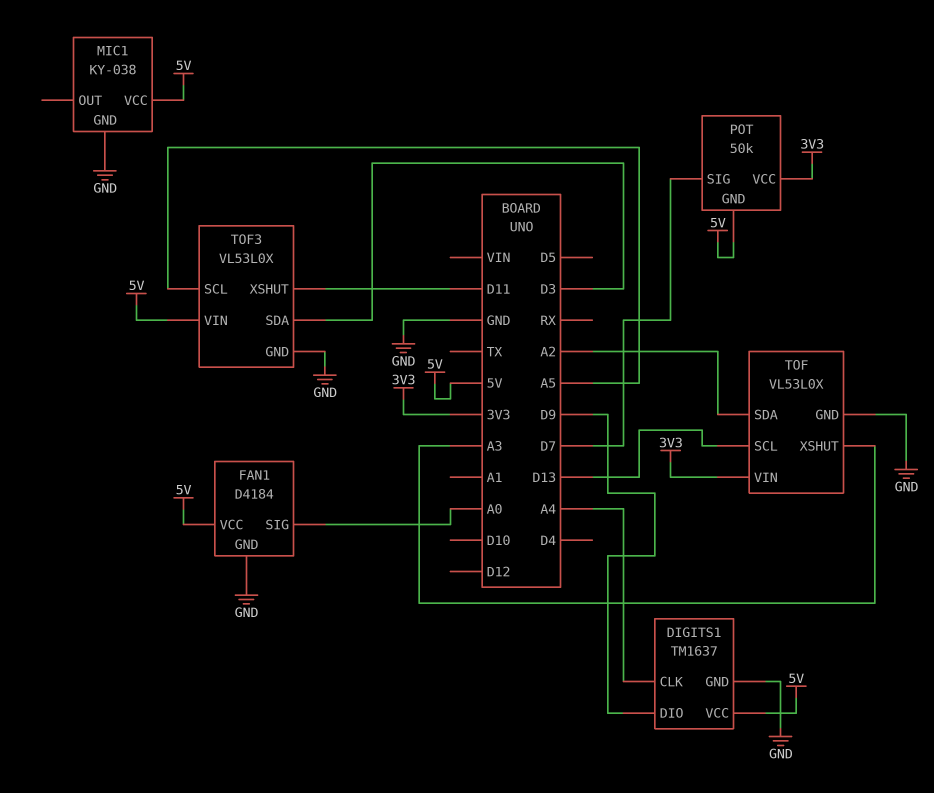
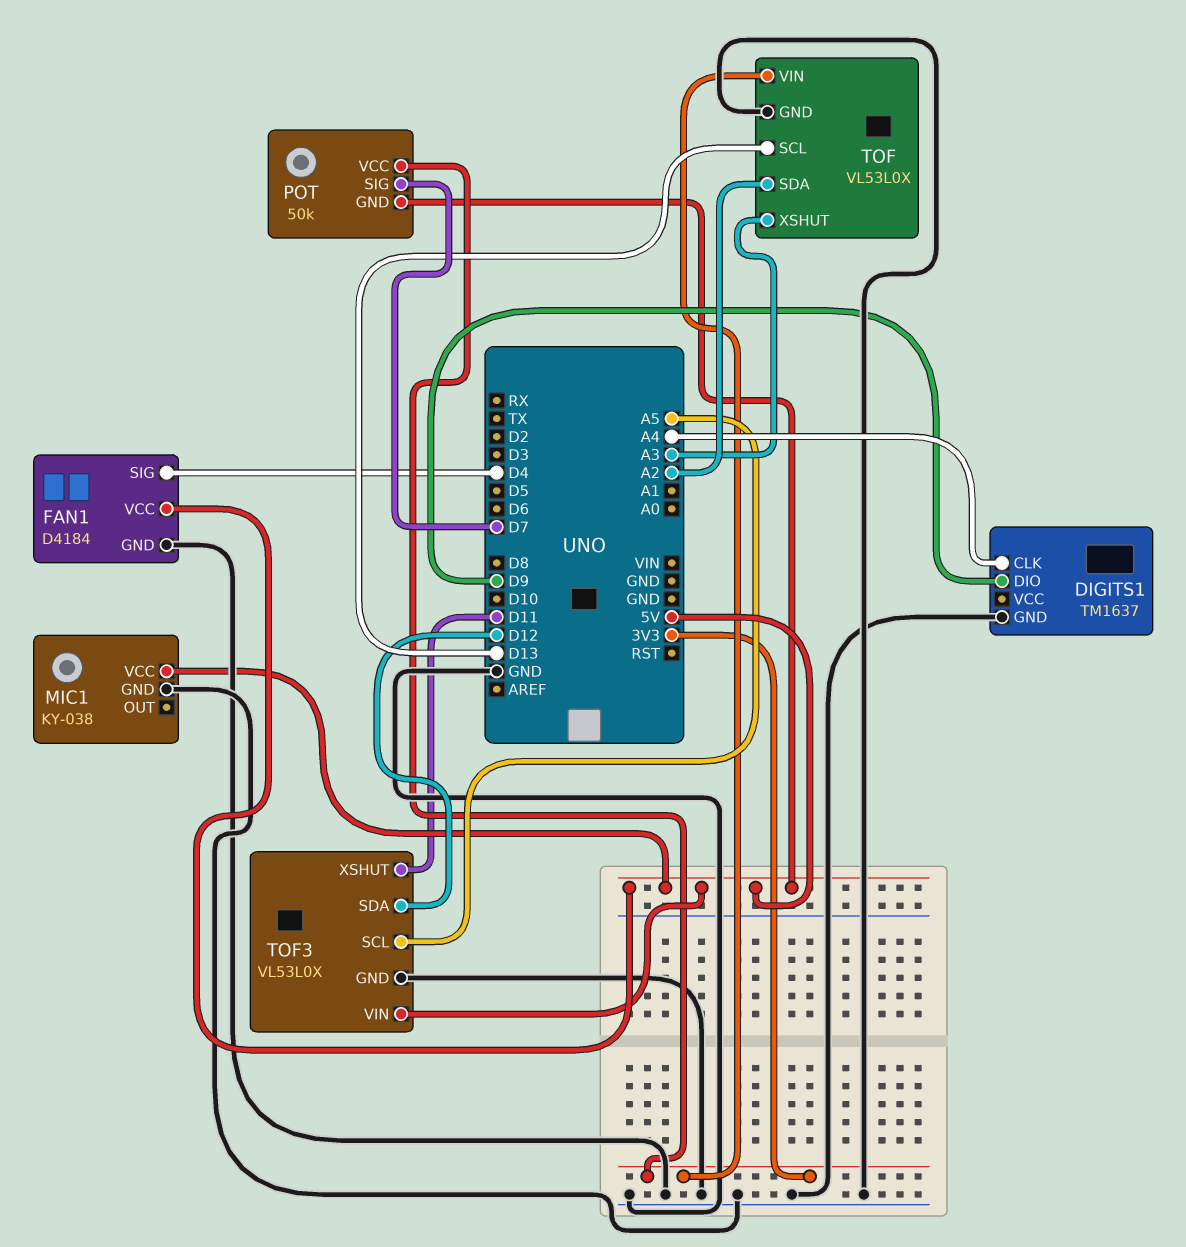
DIGITS1 pin VCC: 5V -> none
FAN1 pin SIG: A0 -> D4
TOF3 pin SDA: D3 -> D12

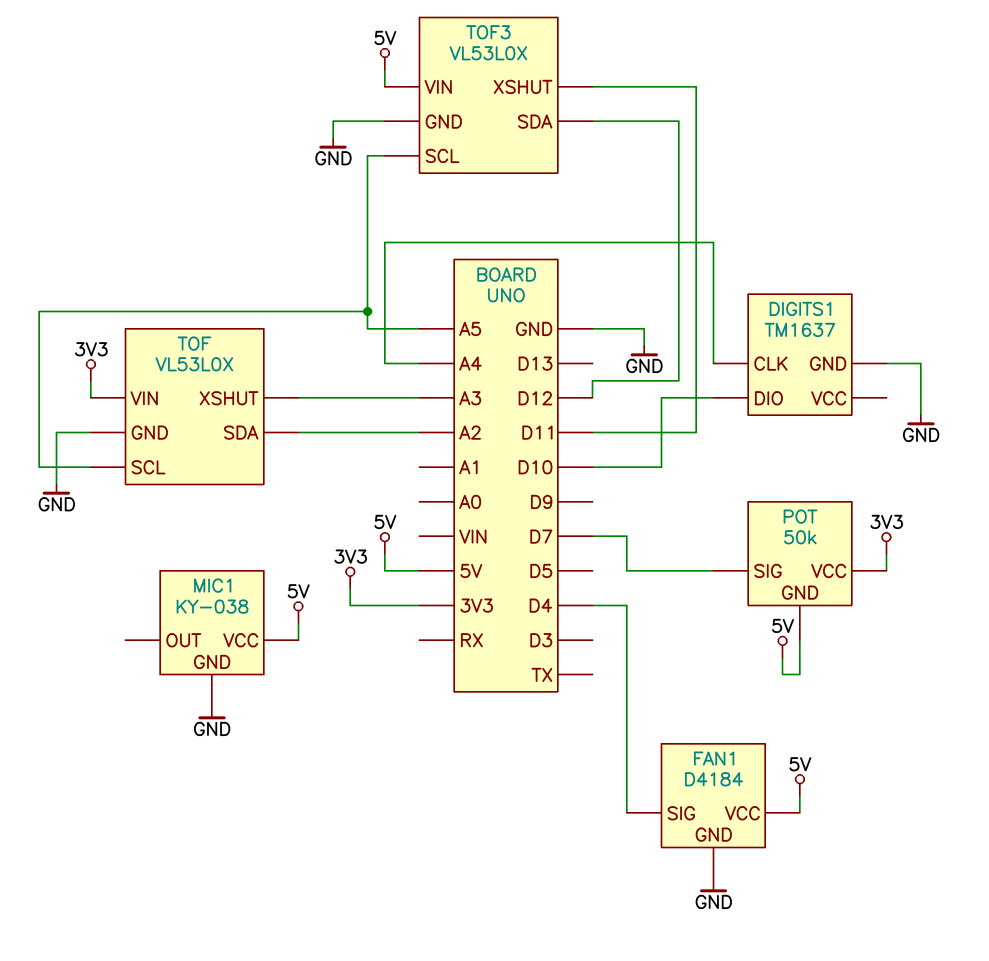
DIGITS1 pin DIO: D9 -> D10
TOF pin SCL: D13 -> A5

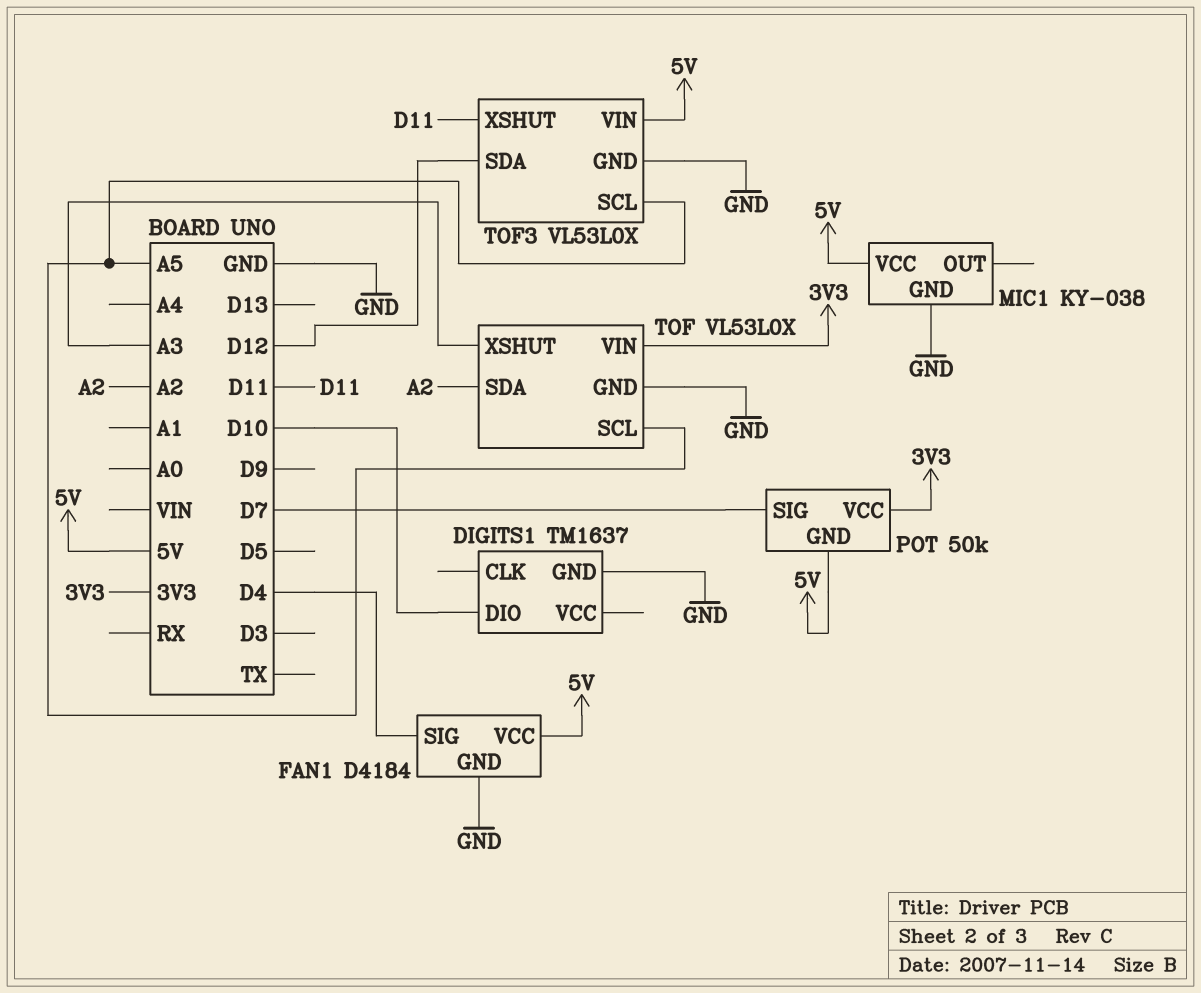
DIGITS1 pin CLK: A4 -> none

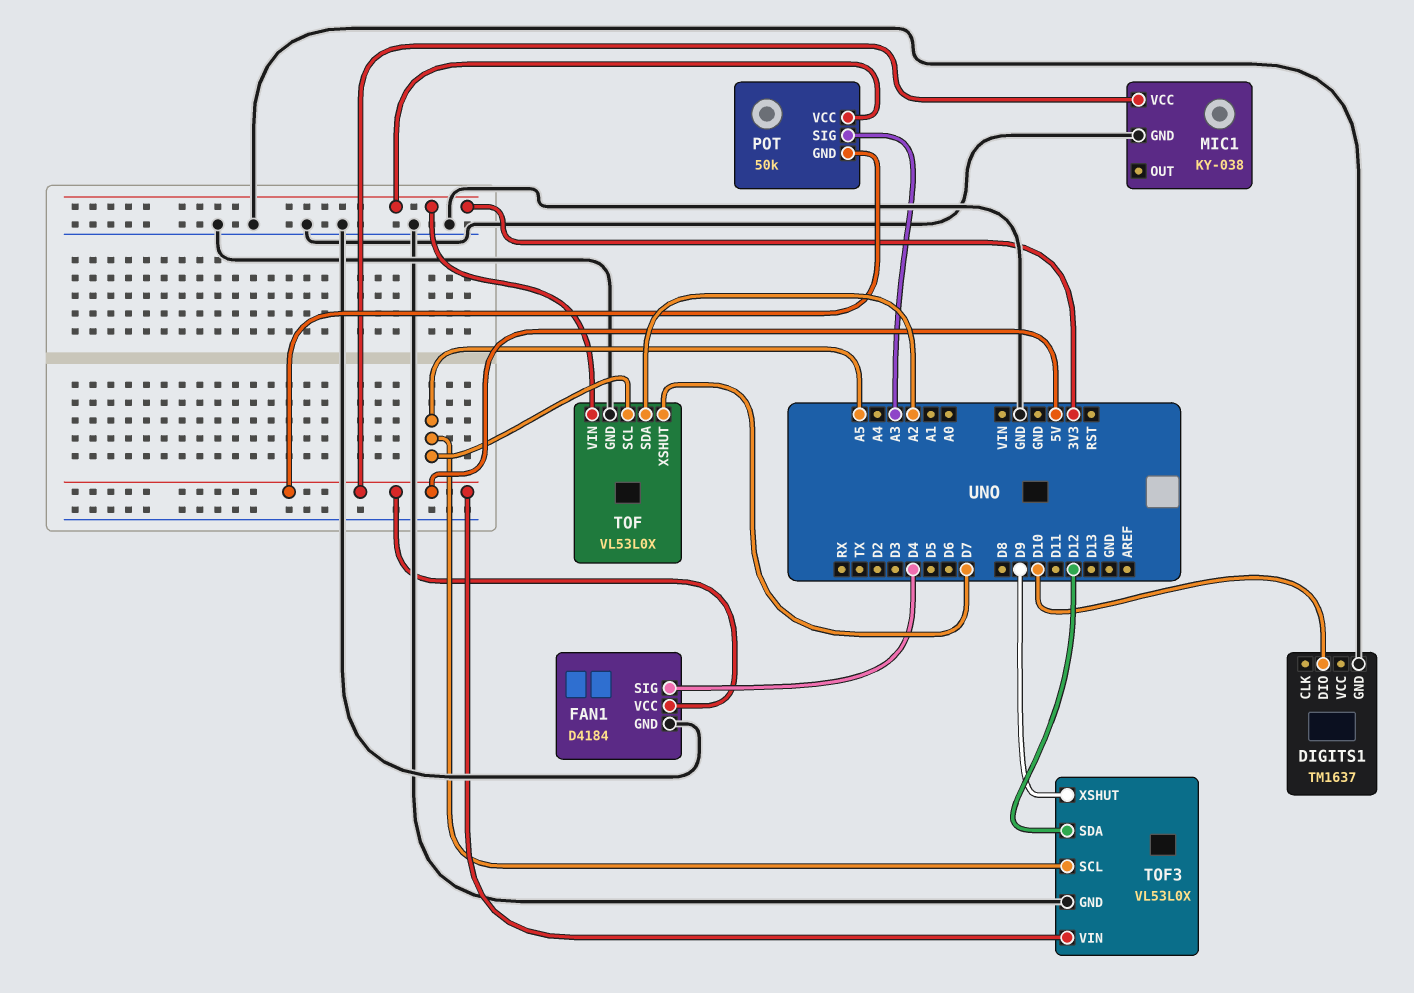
POT pin SIG: D7 -> A3
TOF pin XSHUT: A3 -> D7
TOF3 pin XSHUT: D11 -> D9

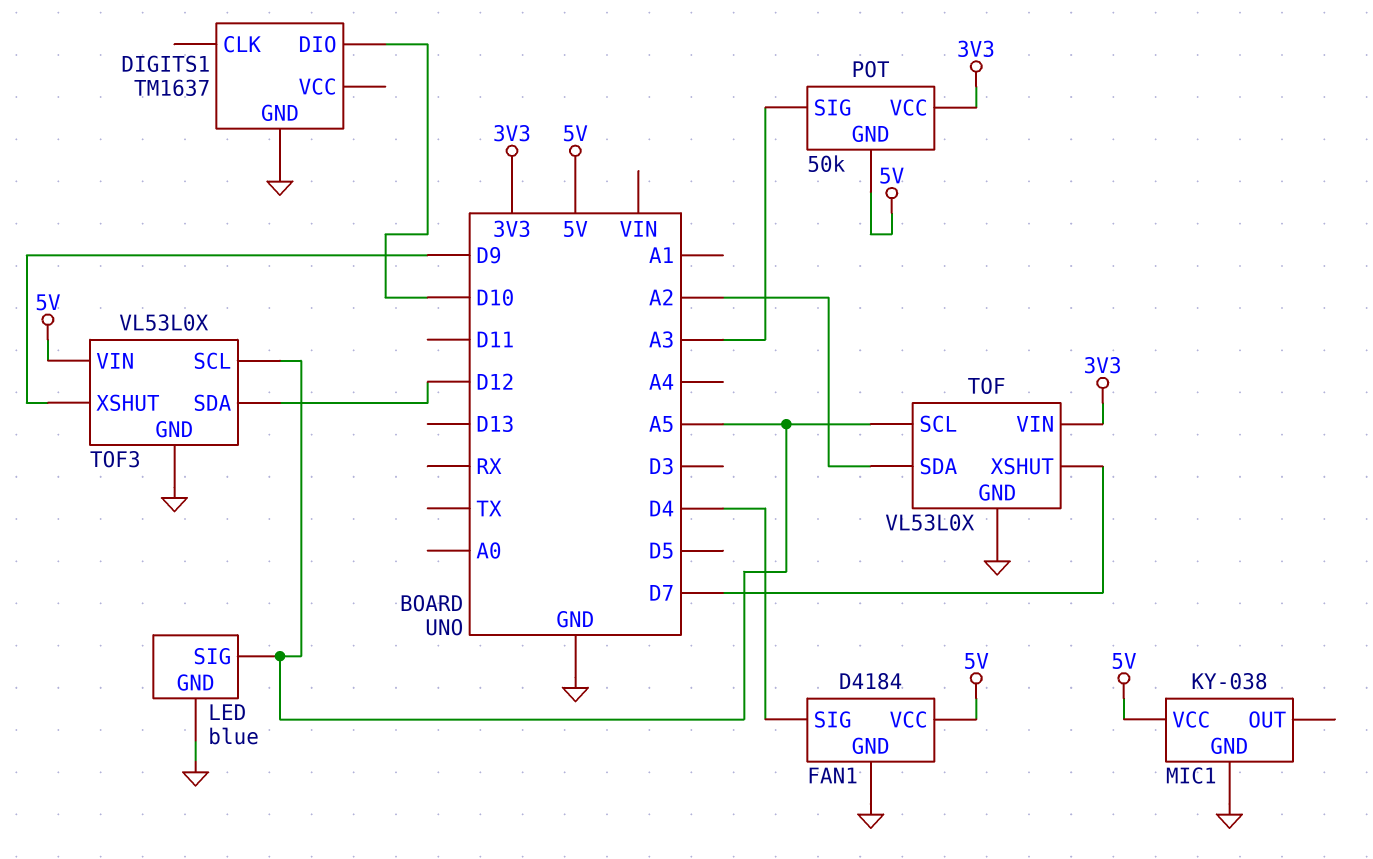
LED: none -> blue
LED pin GND: none -> GND
LED pin SIG: none -> A5

